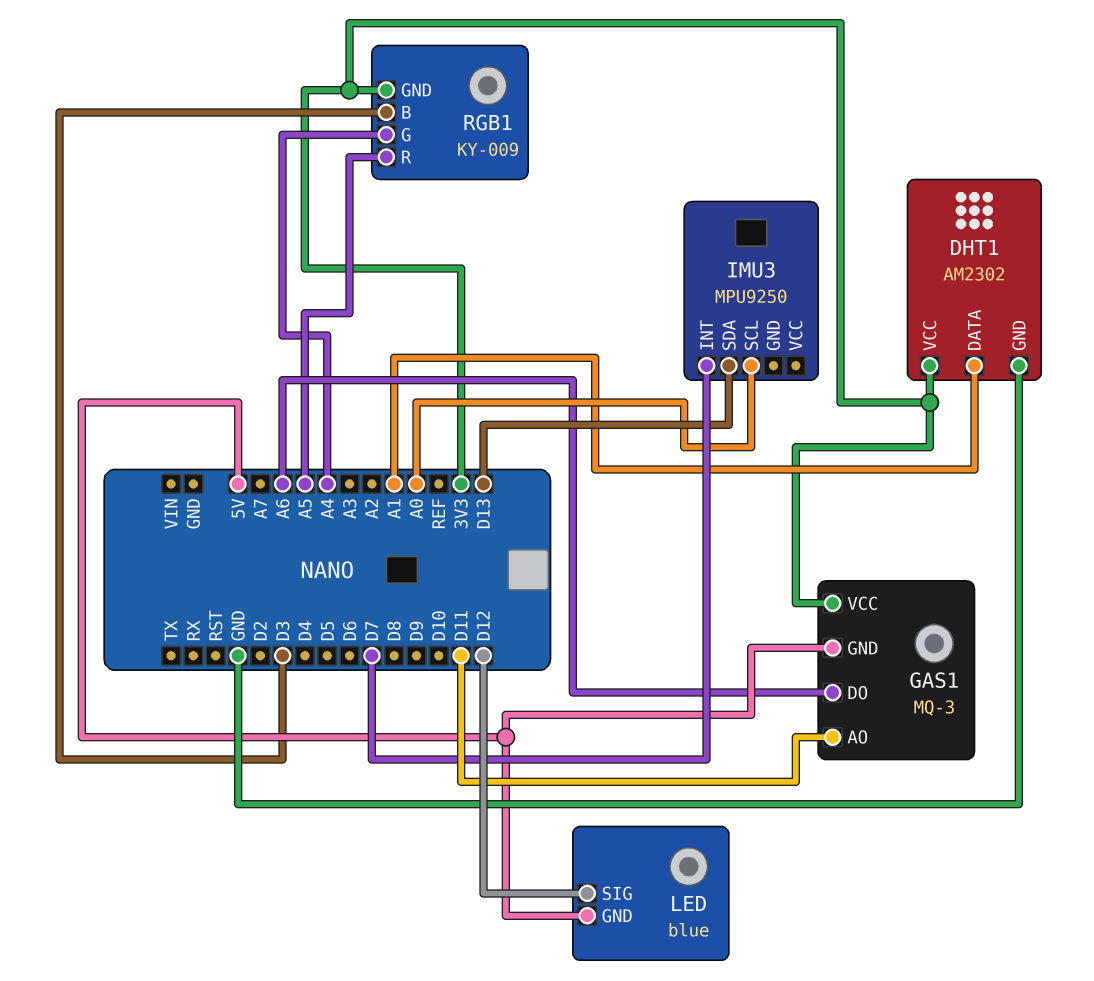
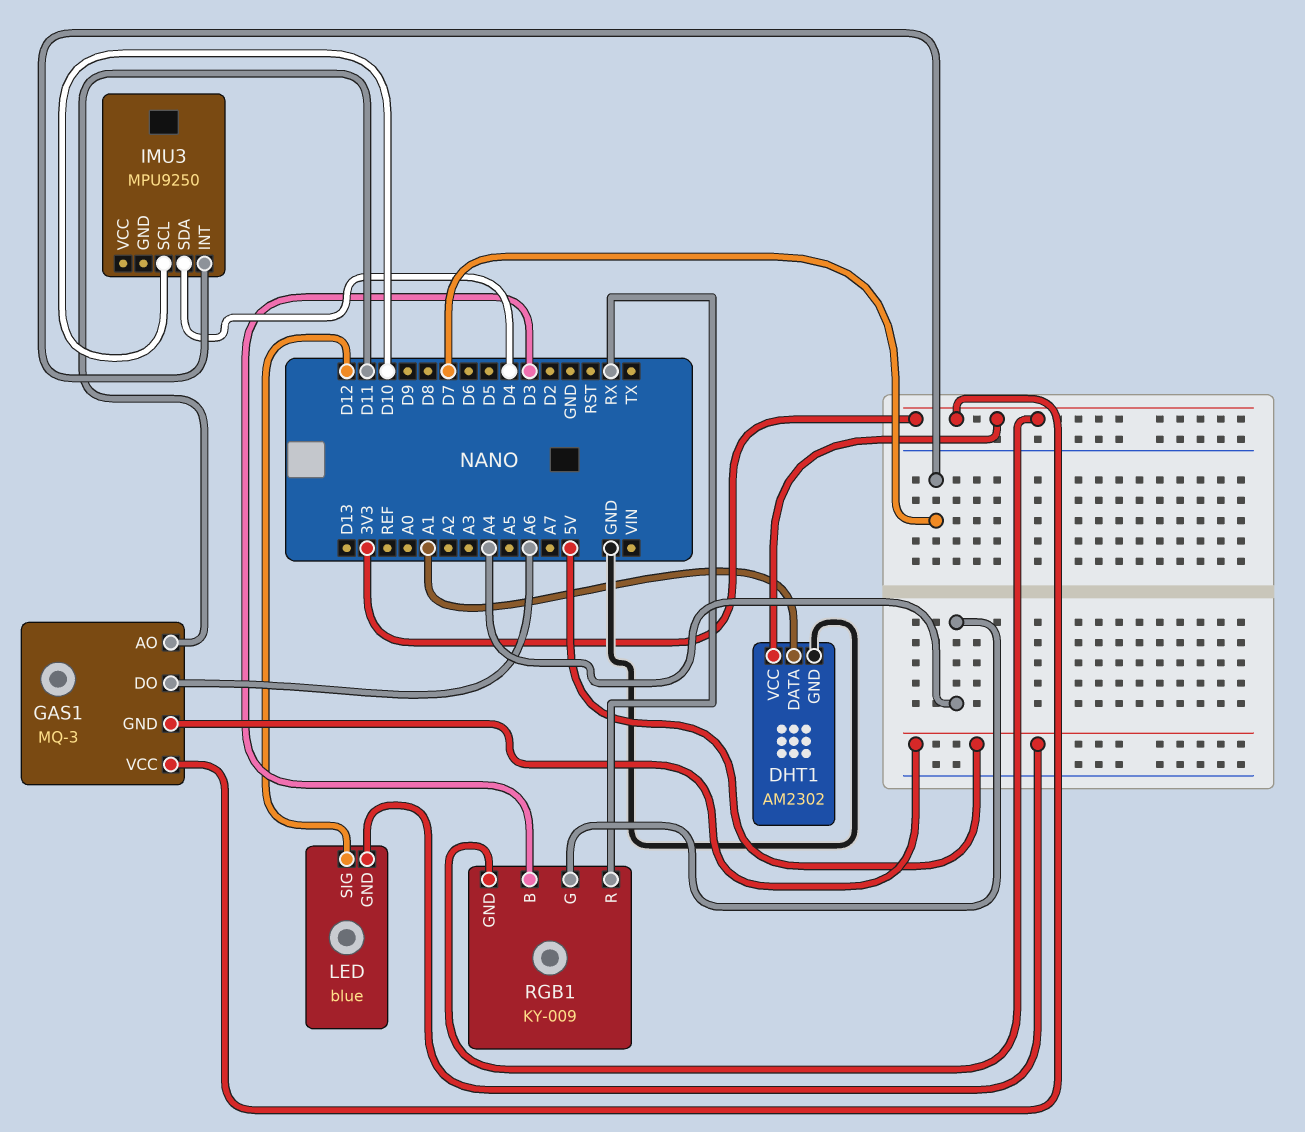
IMU3 pin SCL: A0 -> D10
IMU3 pin SDA: D13 -> D4
RGB1 pin R: A5 -> RX

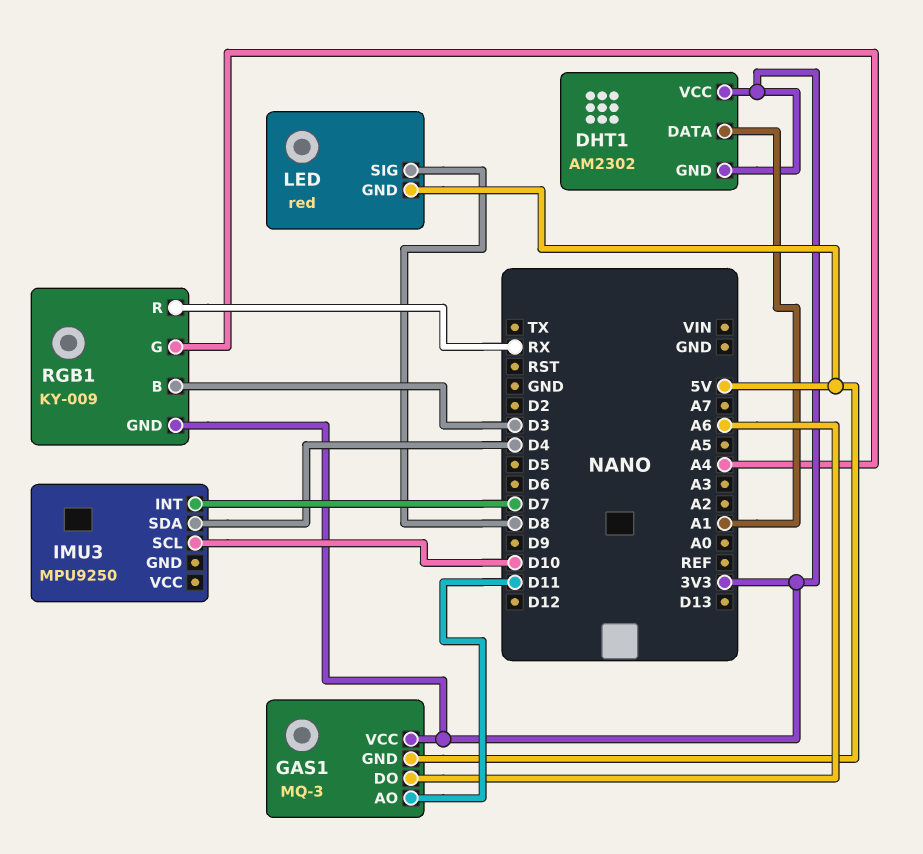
DHT1 pin GND: GND -> 3V3
LED: blue -> red
LED pin SIG: D12 -> D8

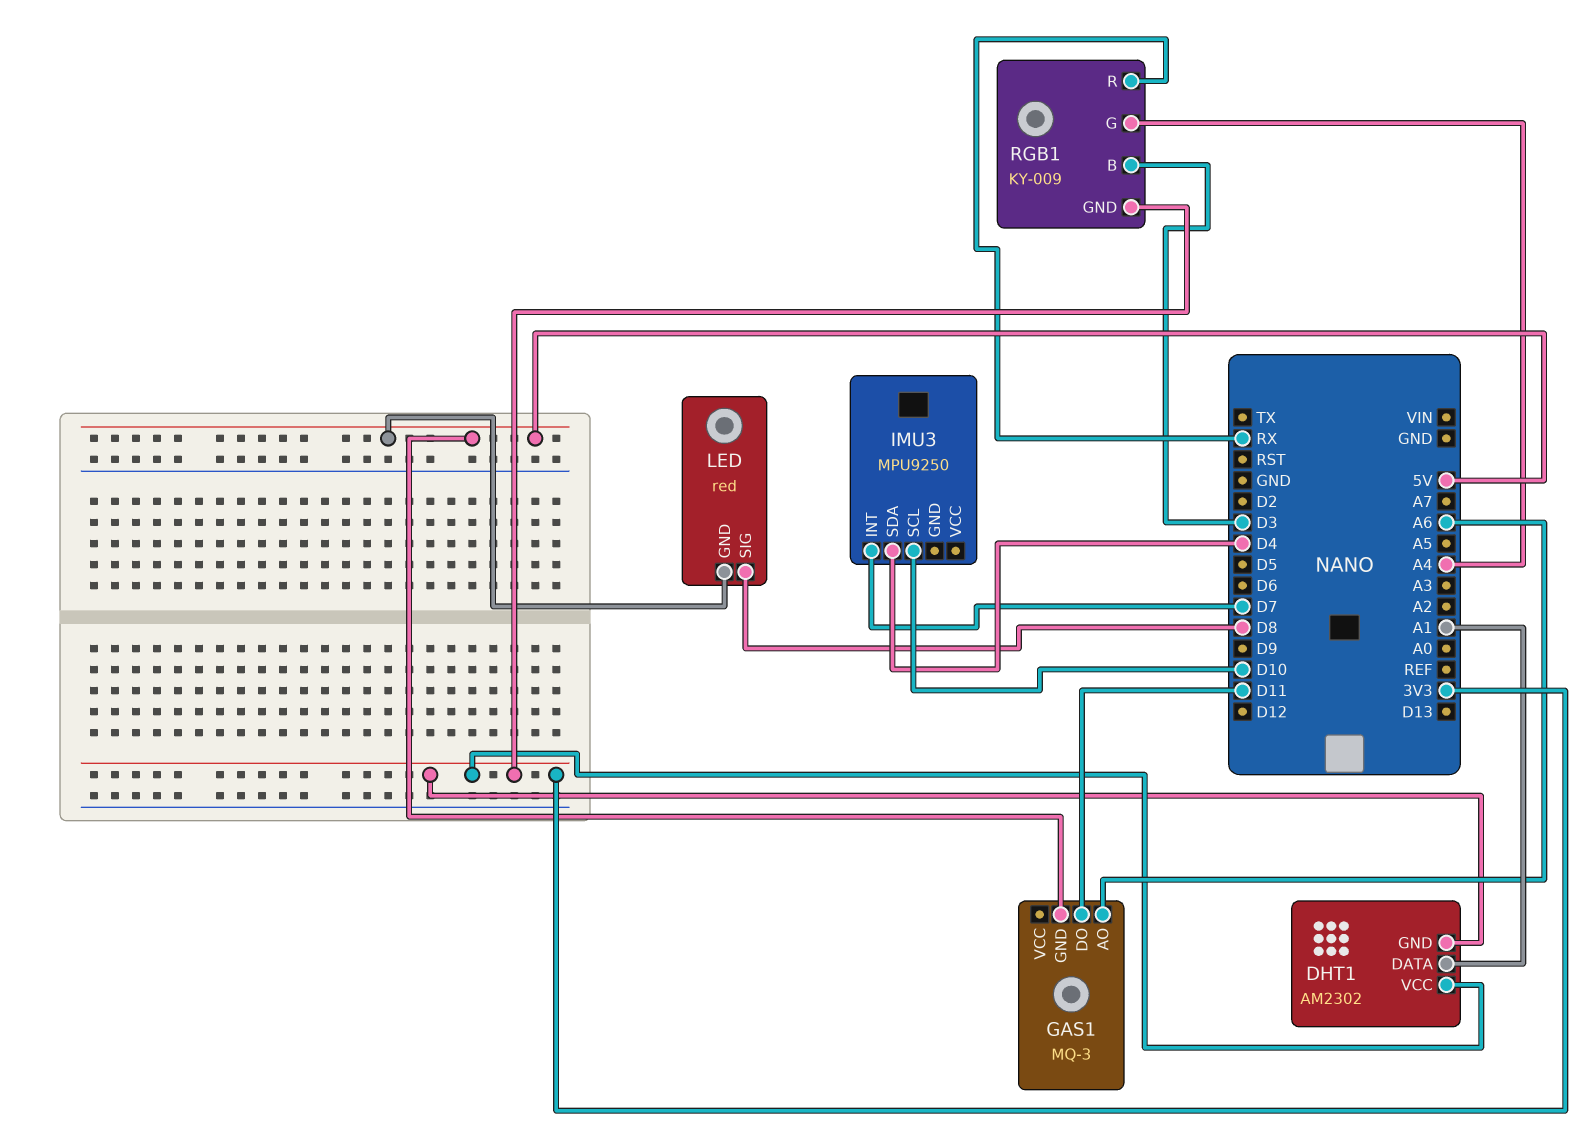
GAS1 pin AO: D11 -> A6
GAS1 pin DO: A6 -> D11
GAS1 pin VCC: 3V3 -> none

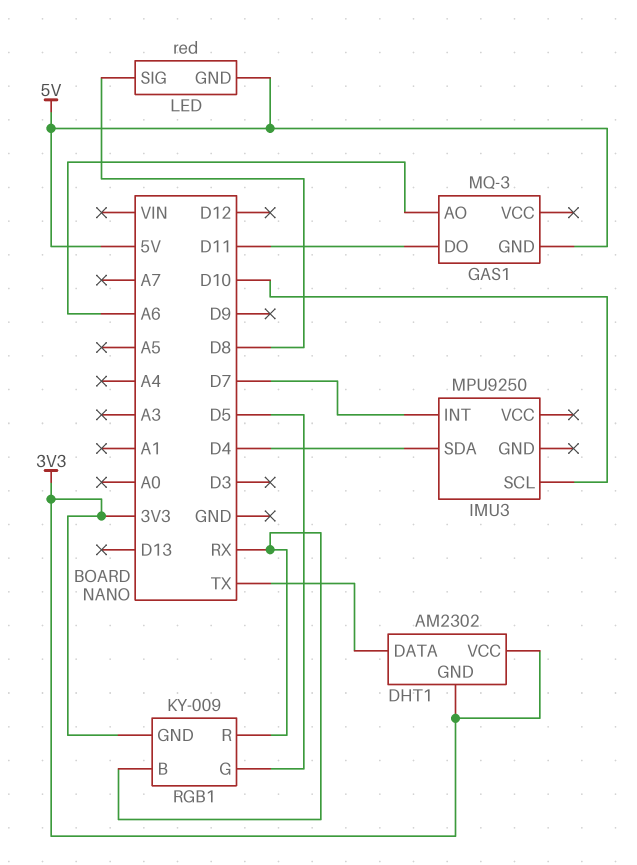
DHT1 pin DATA: A1 -> TX
RGB1 pin B: D3 -> RX
RGB1 pin G: A4 -> D5

